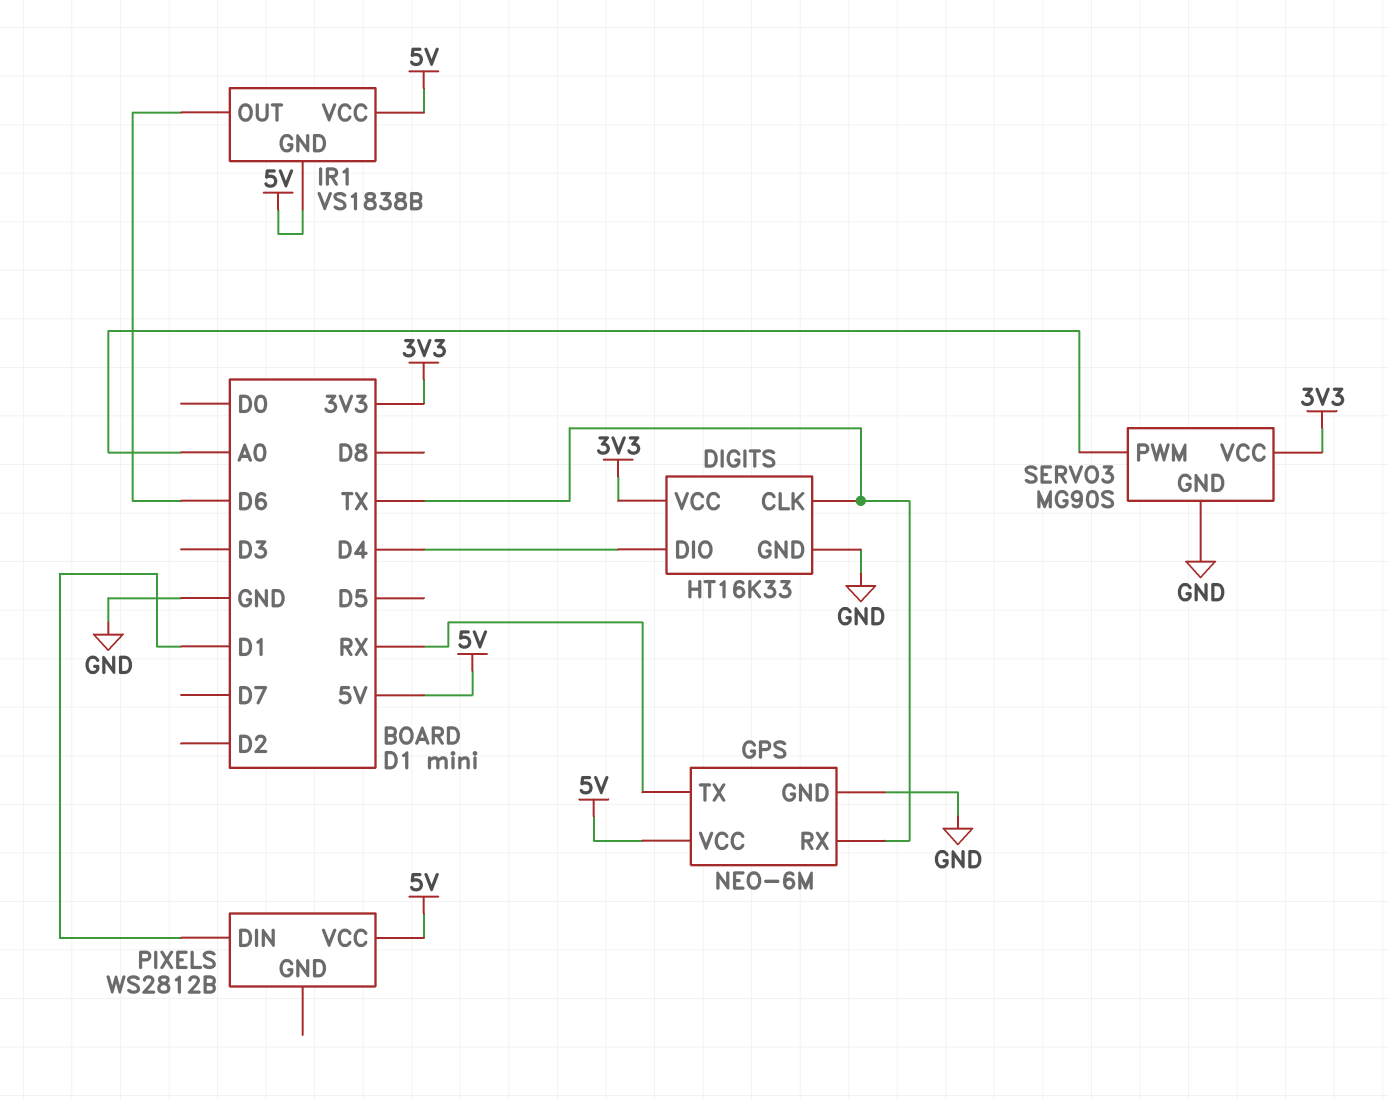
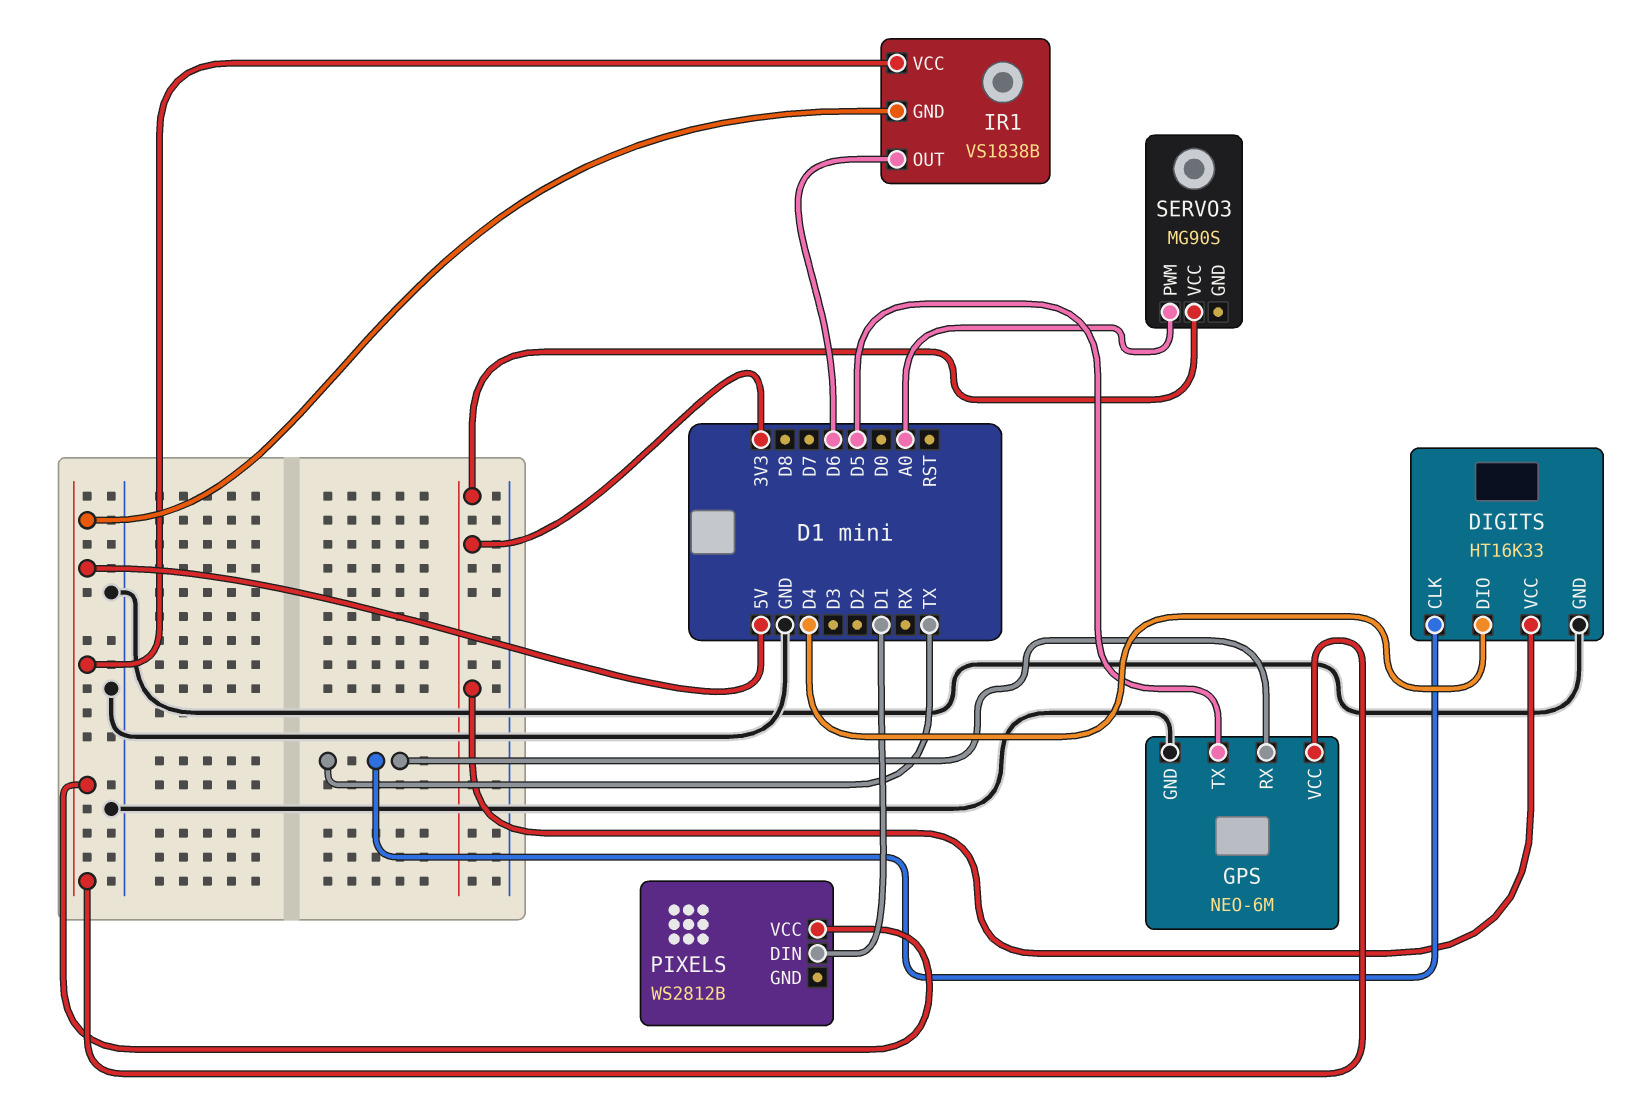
GPS pin TX: RX -> D5
SERVO3 pin GND: GND -> none

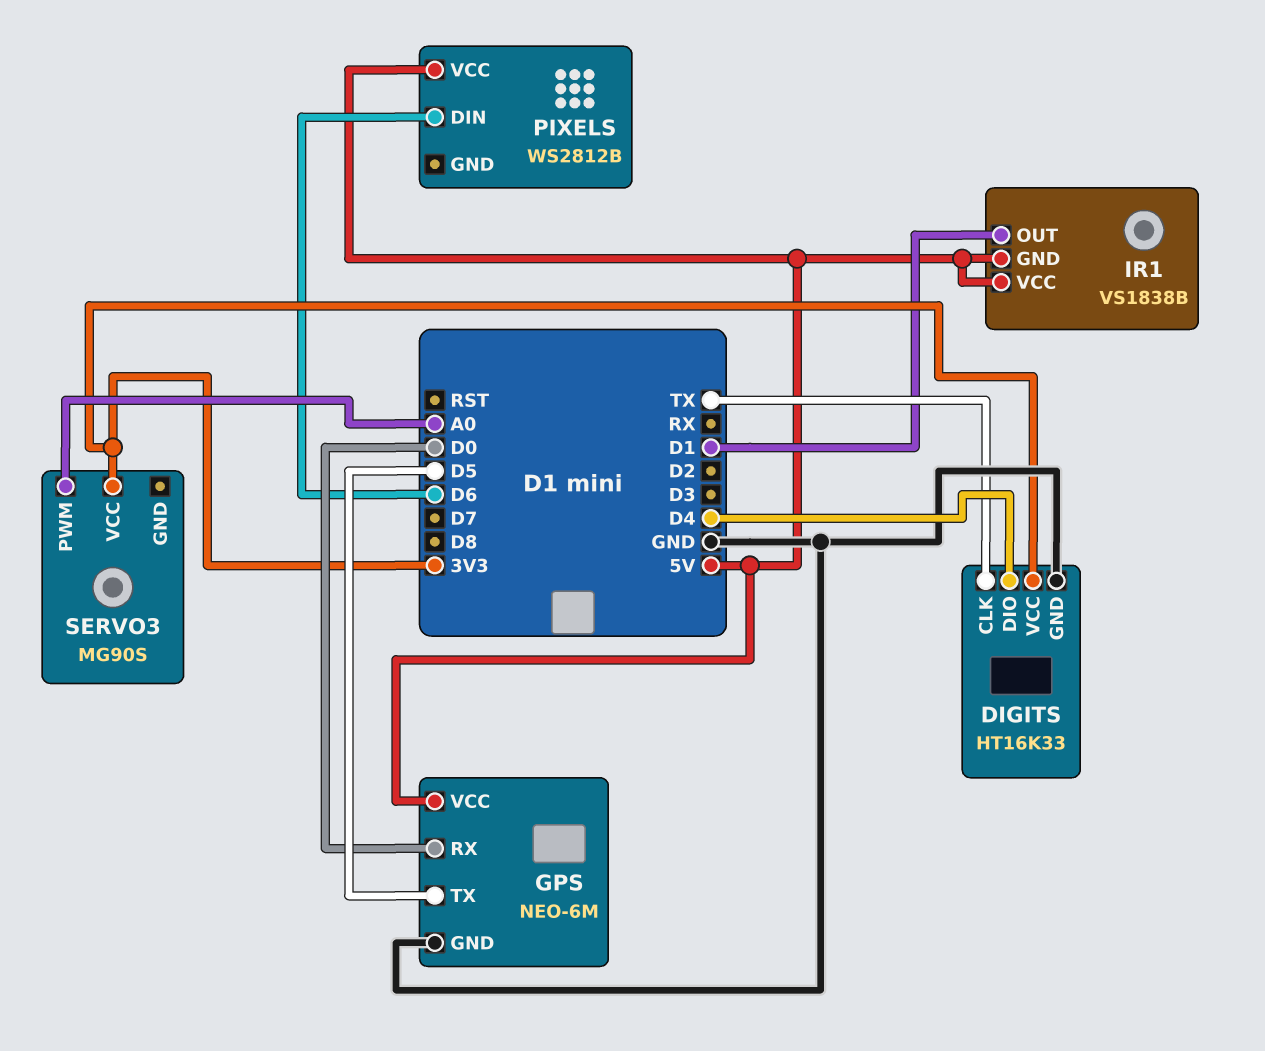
GPS pin RX: TX -> D0
IR1 pin OUT: D6 -> D1
PIXELS pin DIN: D1 -> D6

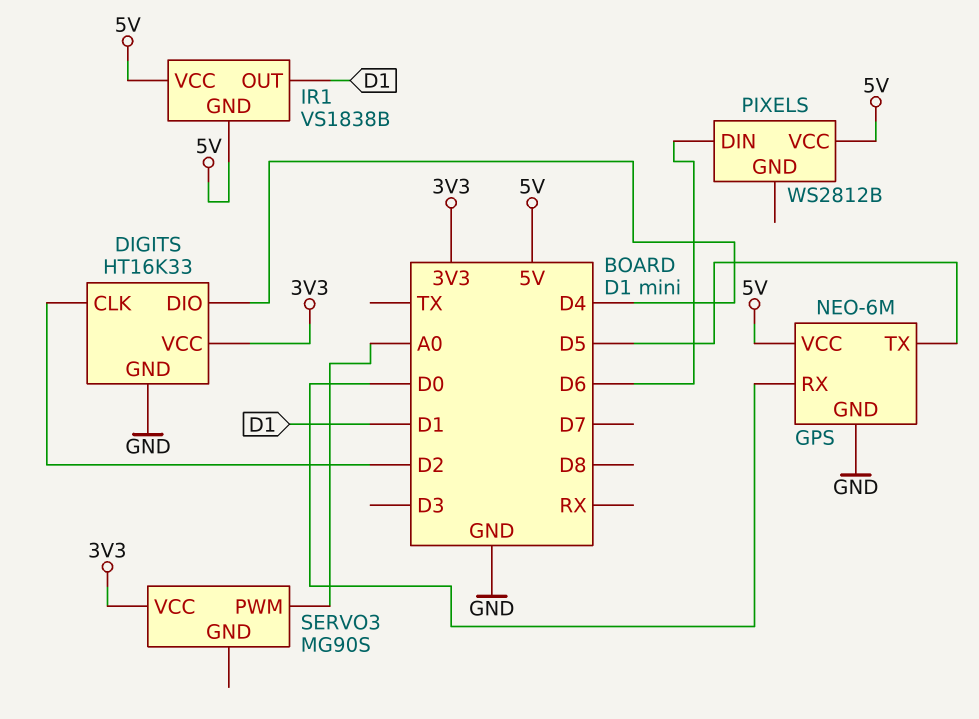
DIGITS pin CLK: TX -> D2

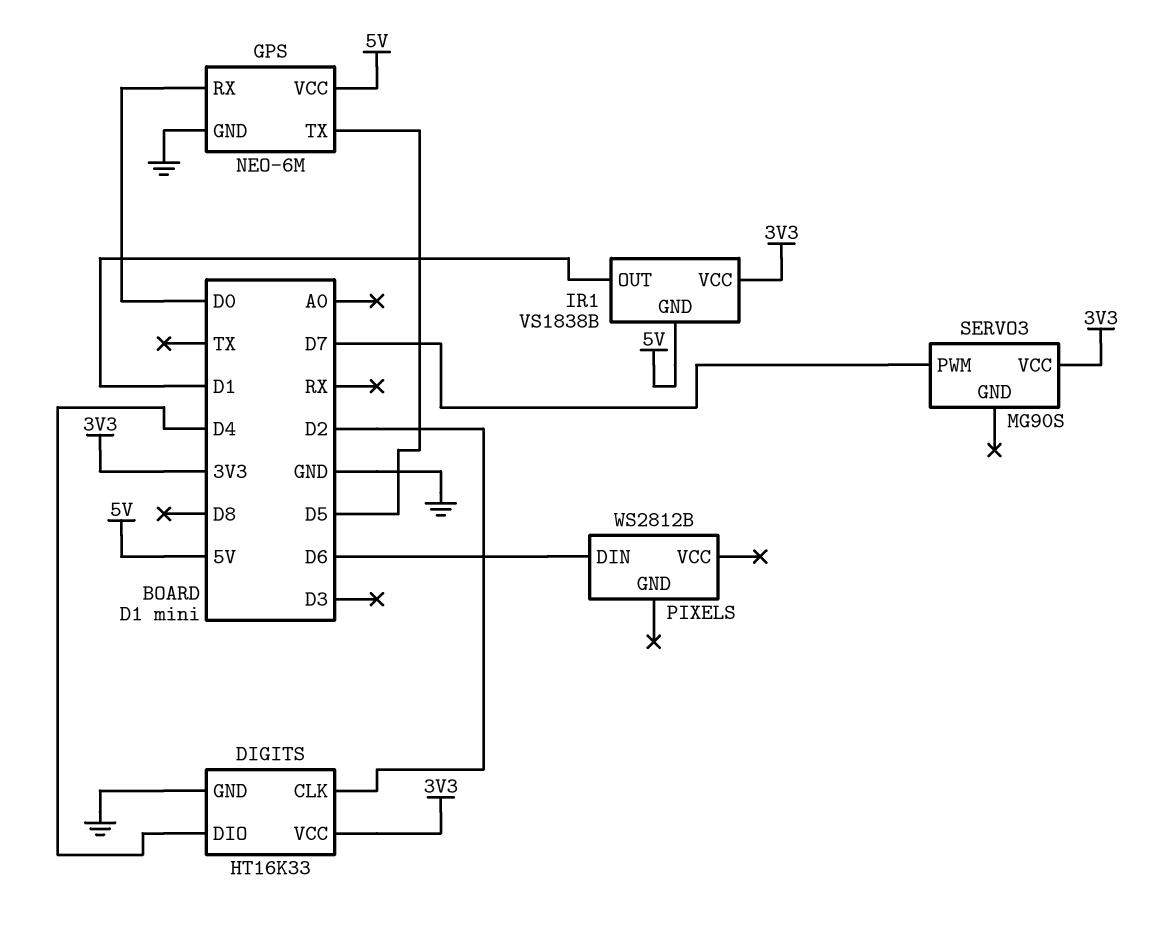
IR1 pin VCC: 5V -> 3V3
PIXELS pin VCC: 5V -> none
SERVO3 pin PWM: A0 -> D7

